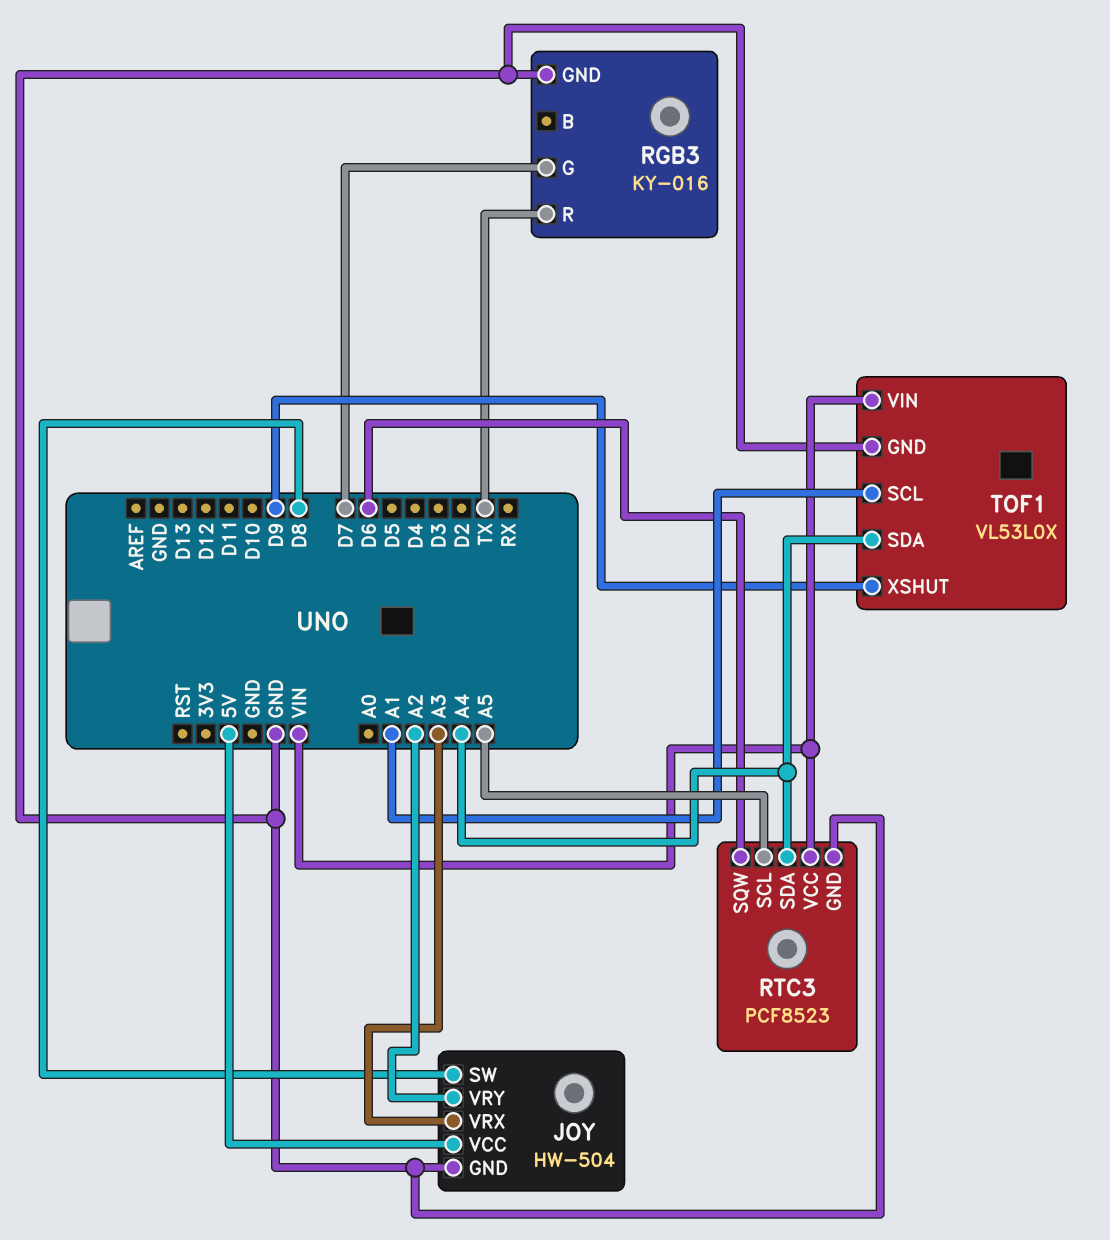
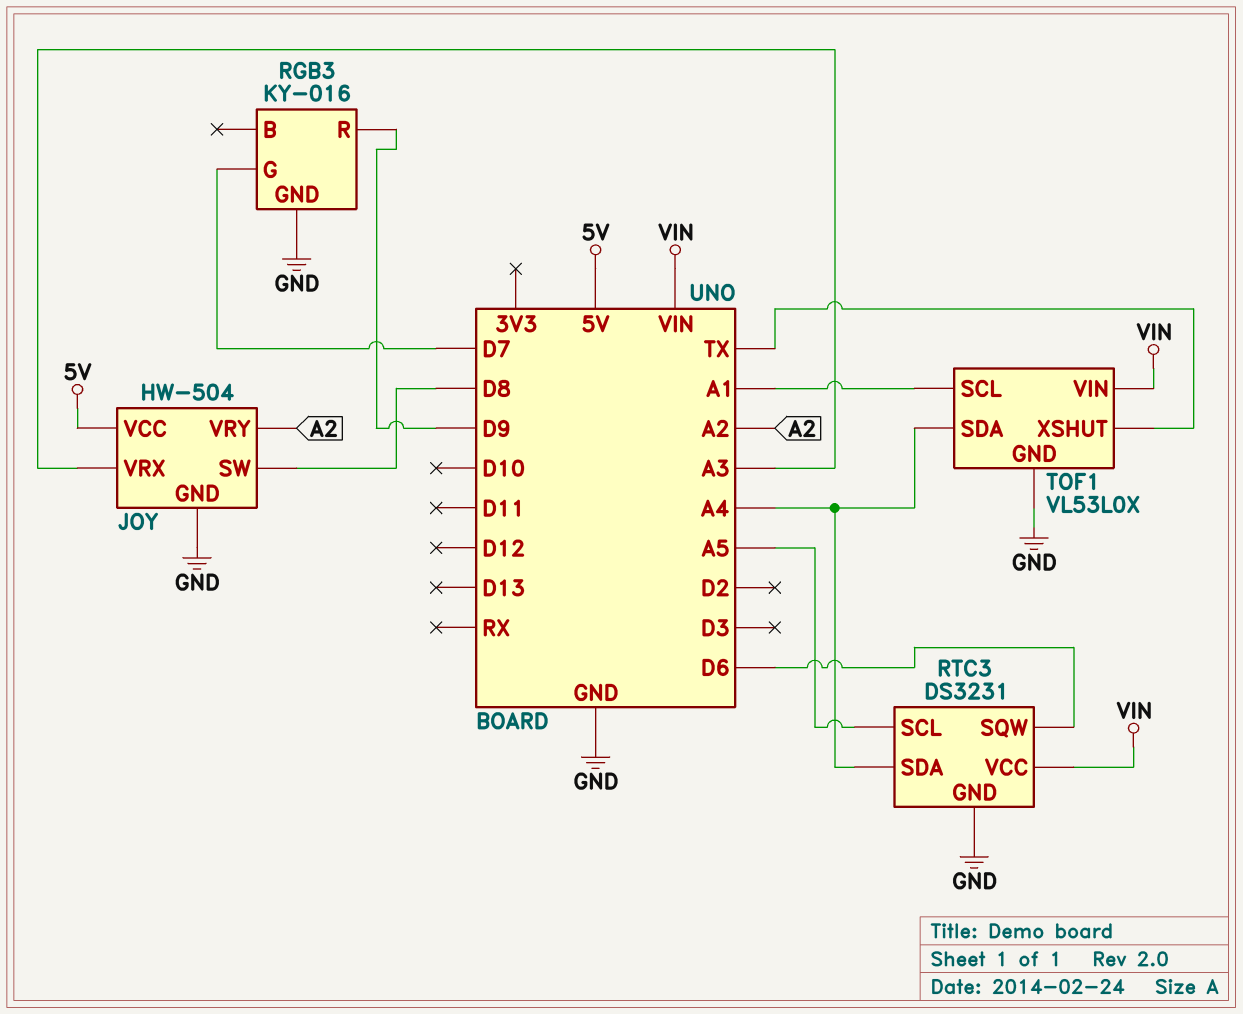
RGB3 pin R: TX -> D9
RTC3: PCF8523 -> DS3231
TOF1 pin XSHUT: D9 -> TX

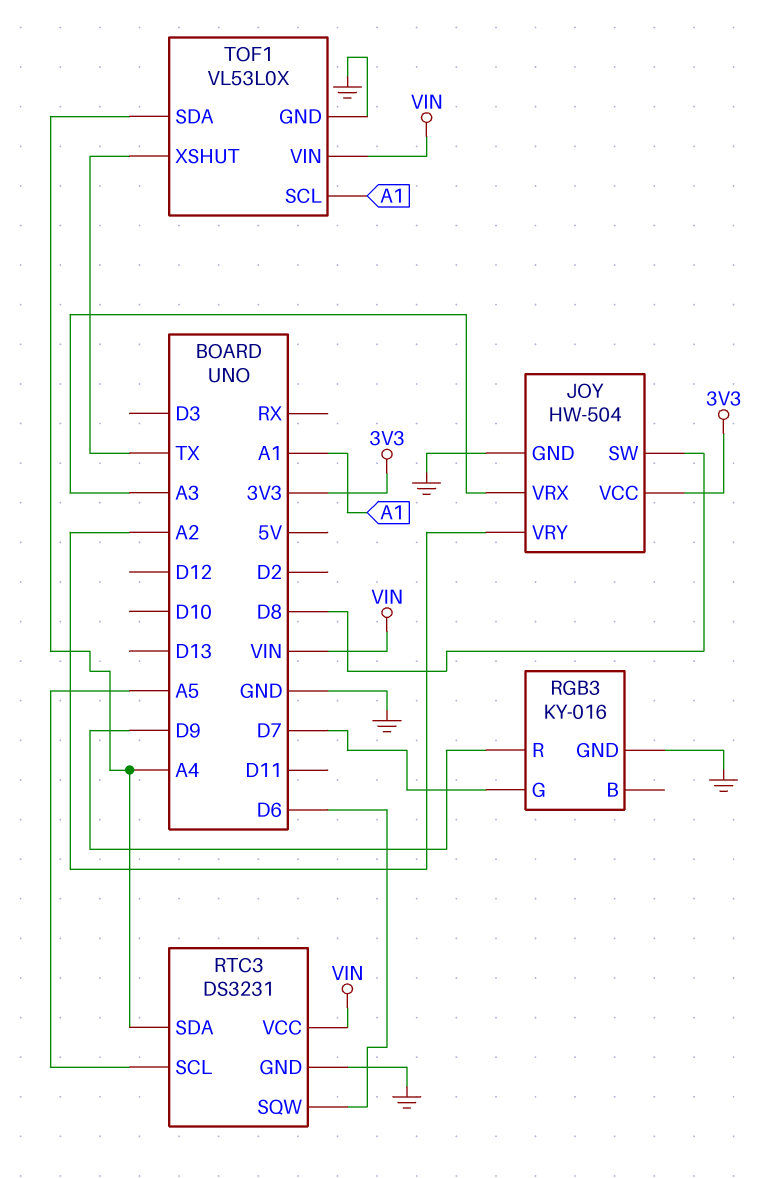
JOY pin VCC: 5V -> 3V3

